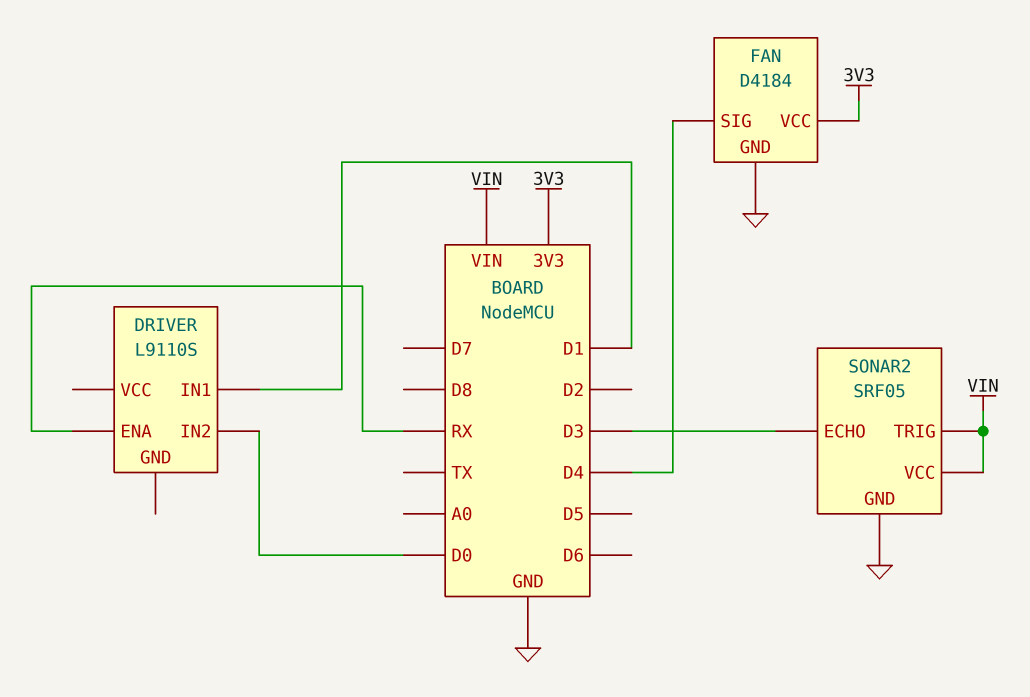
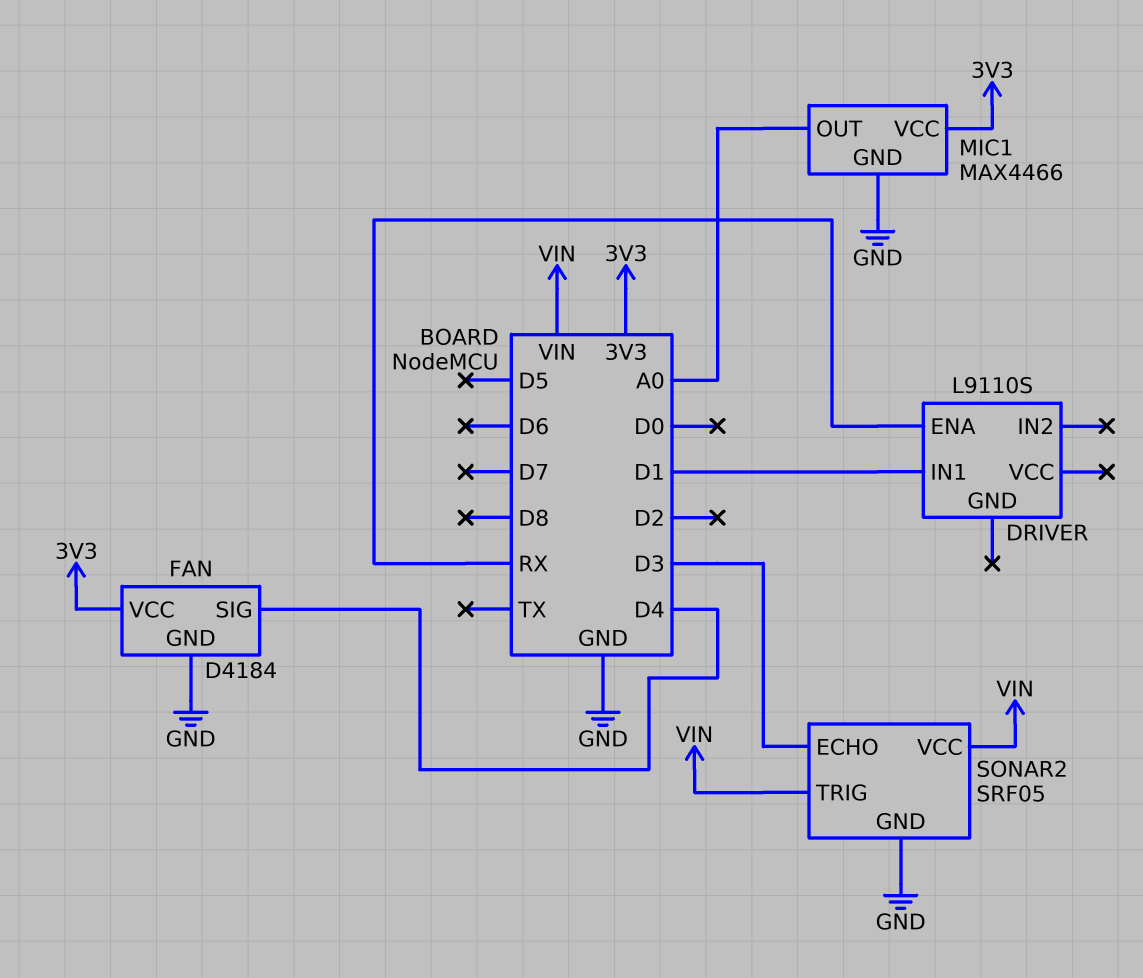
DRIVER pin IN2: D0 -> none
MIC1: none -> MAX4466
MIC1 pin GND: none -> GND
MIC1 pin OUT: none -> A0
MIC1 pin VCC: none -> 3V3

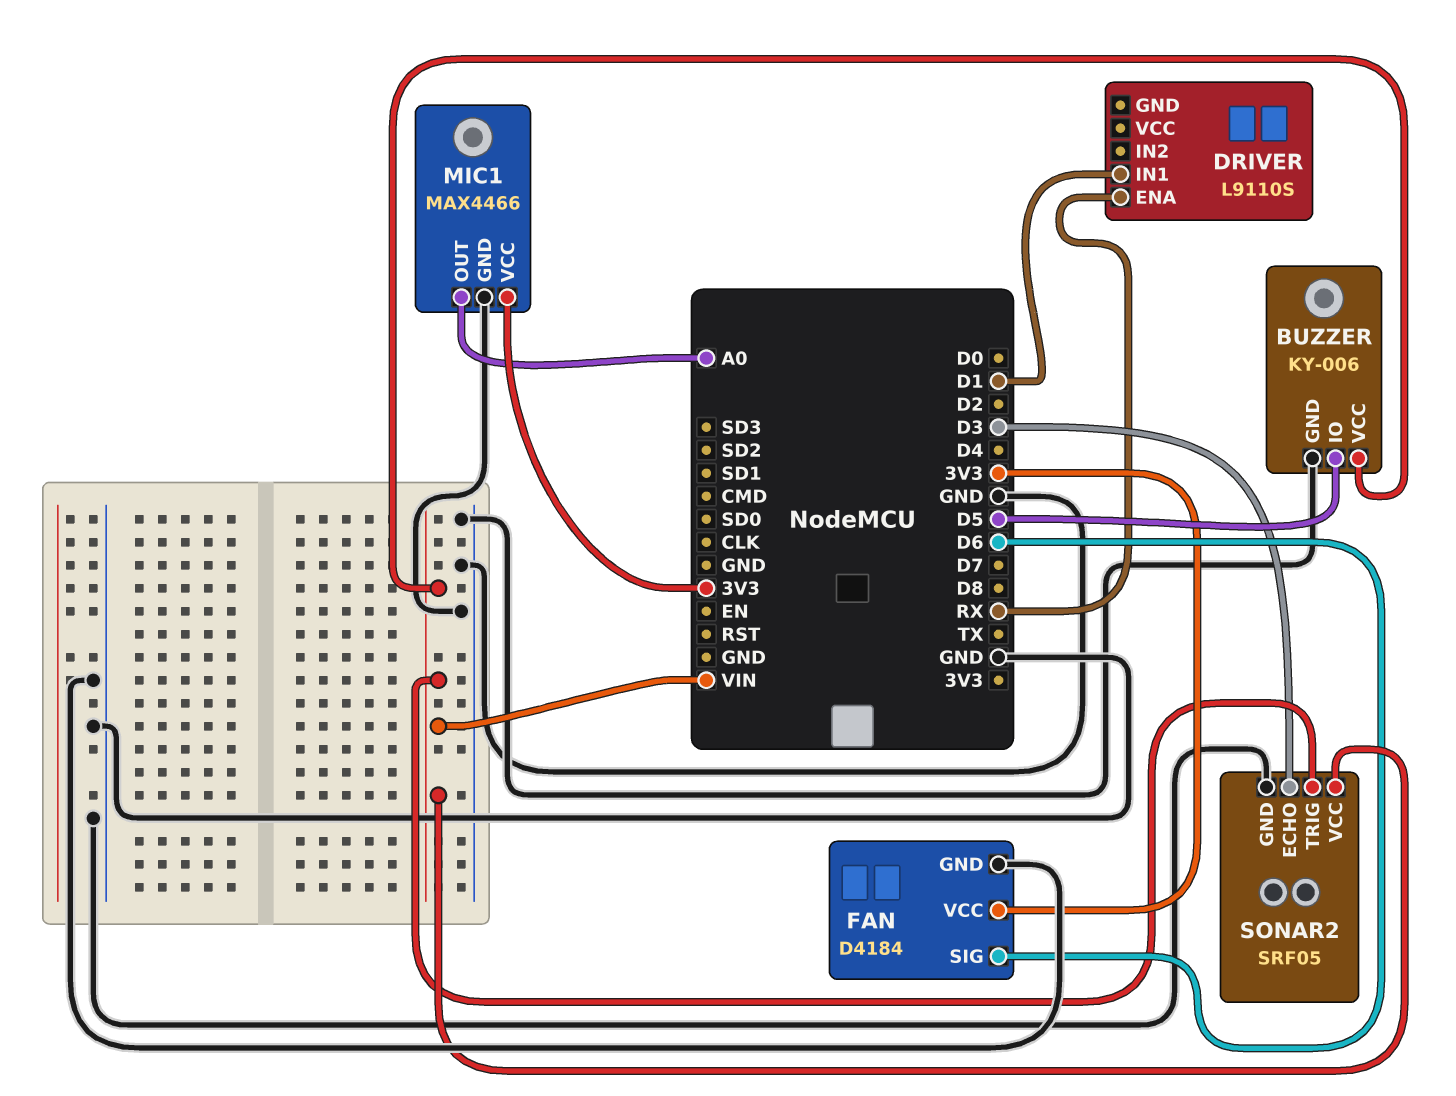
BUZZER: none -> KY-006
BUZZER pin GND: none -> GND
BUZZER pin IO: none -> D5
BUZZER pin VCC: none -> VIN
FAN pin SIG: D4 -> D6

